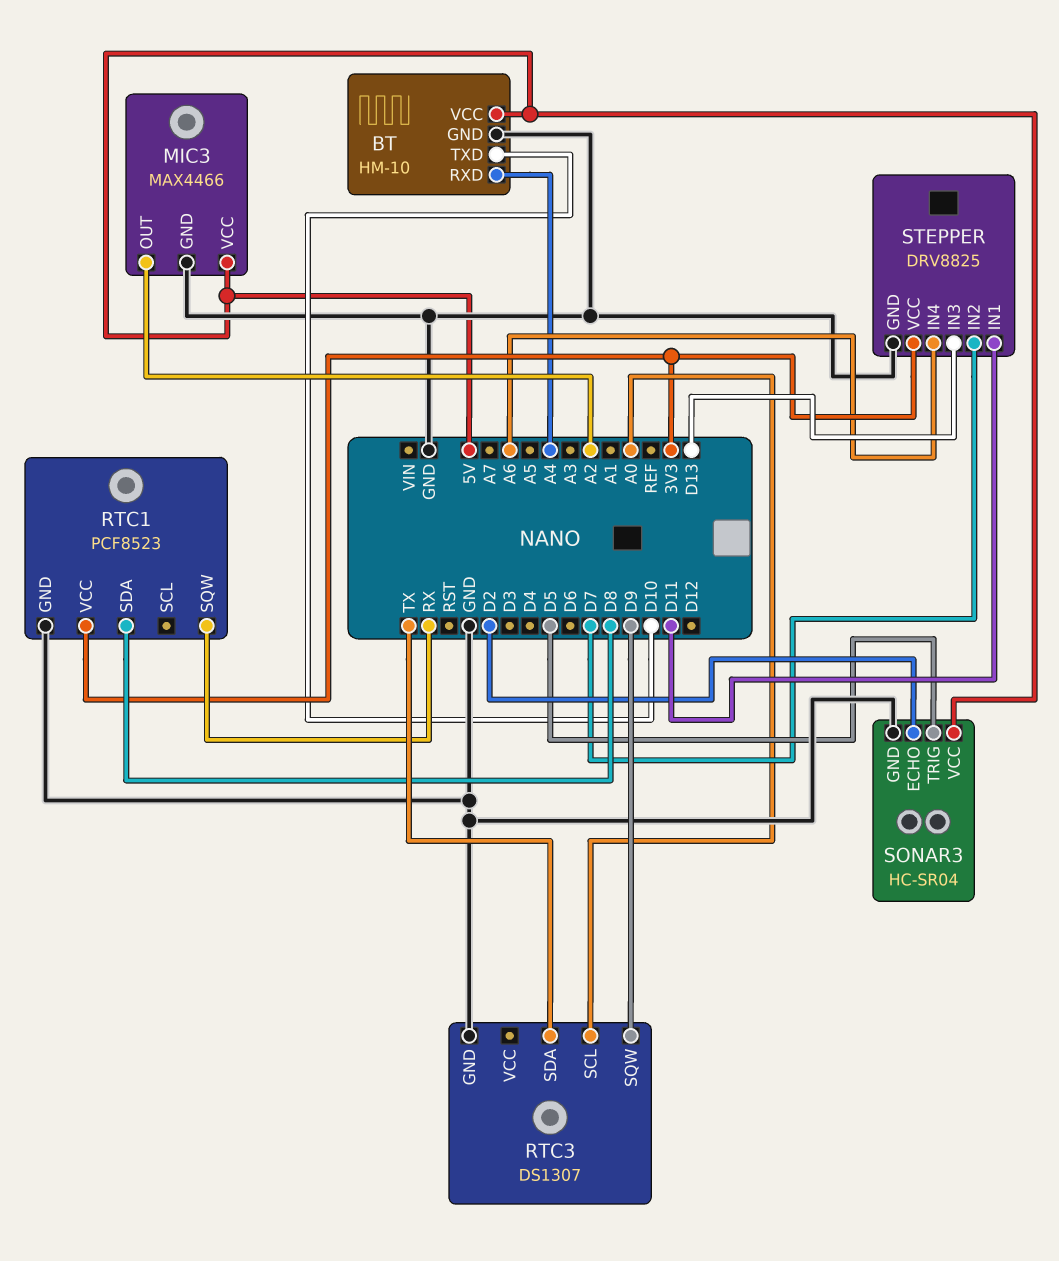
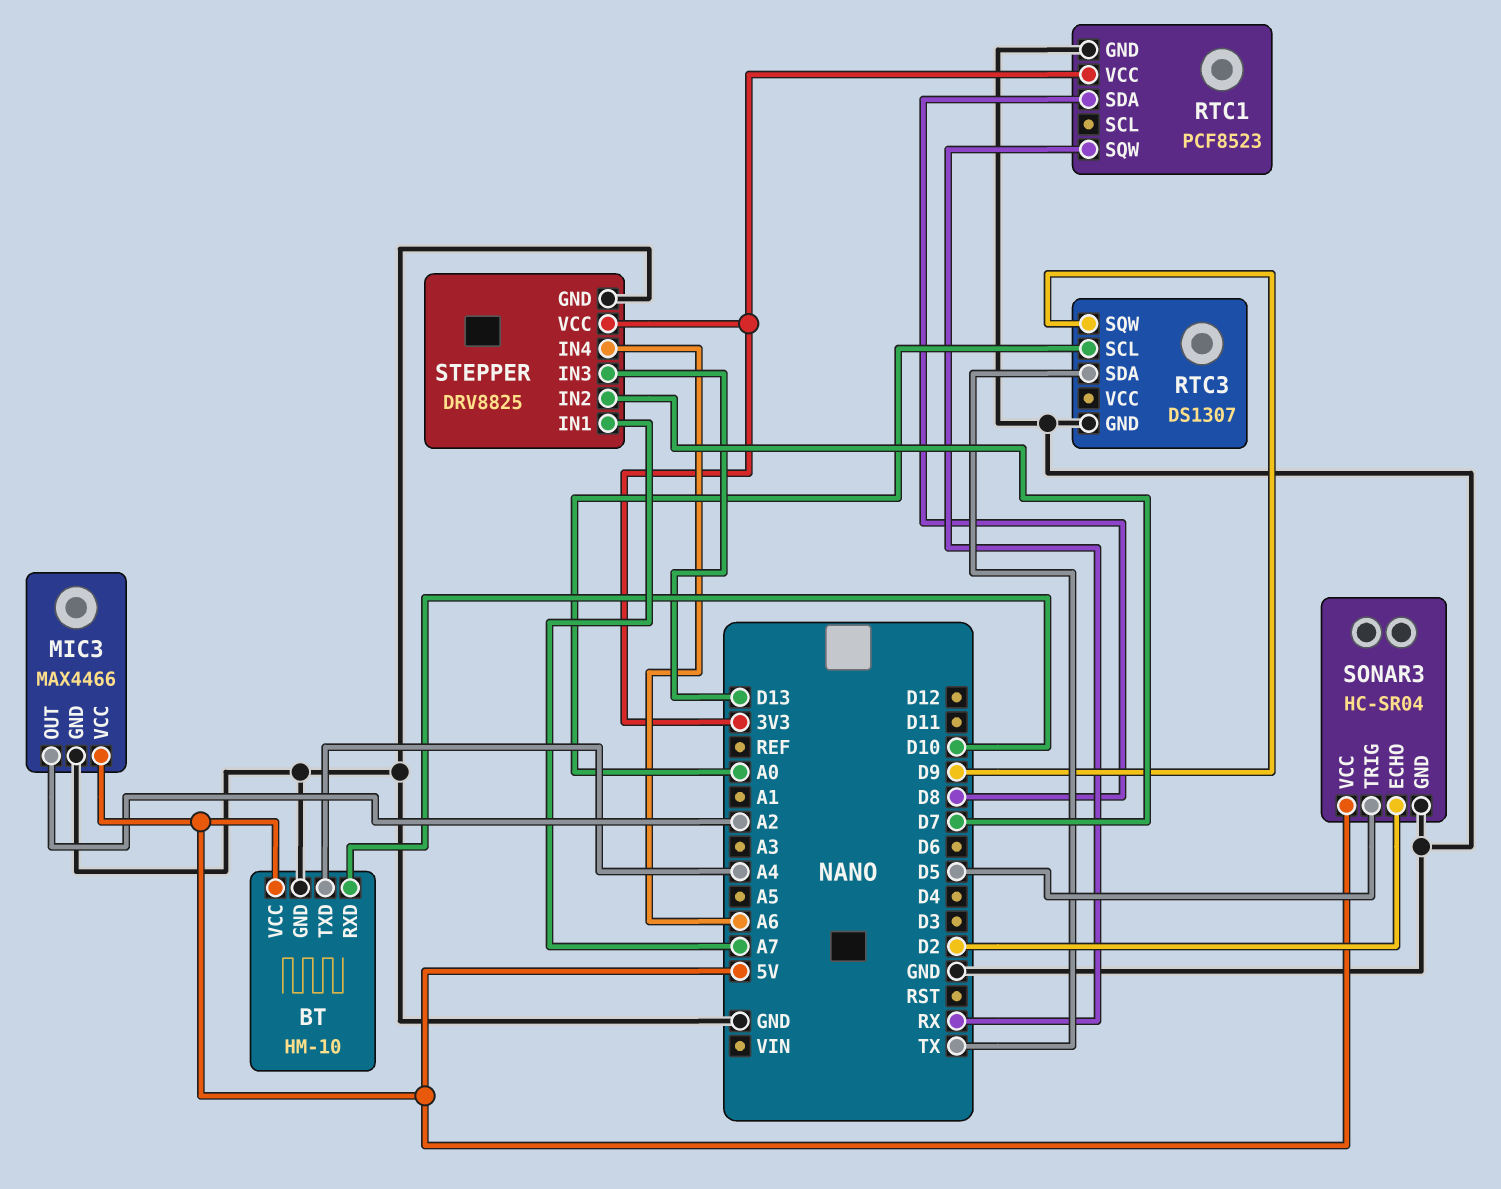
BT pin RXD: A4 -> D10
BT pin TXD: D10 -> A4
STEPPER pin IN1: D11 -> A7

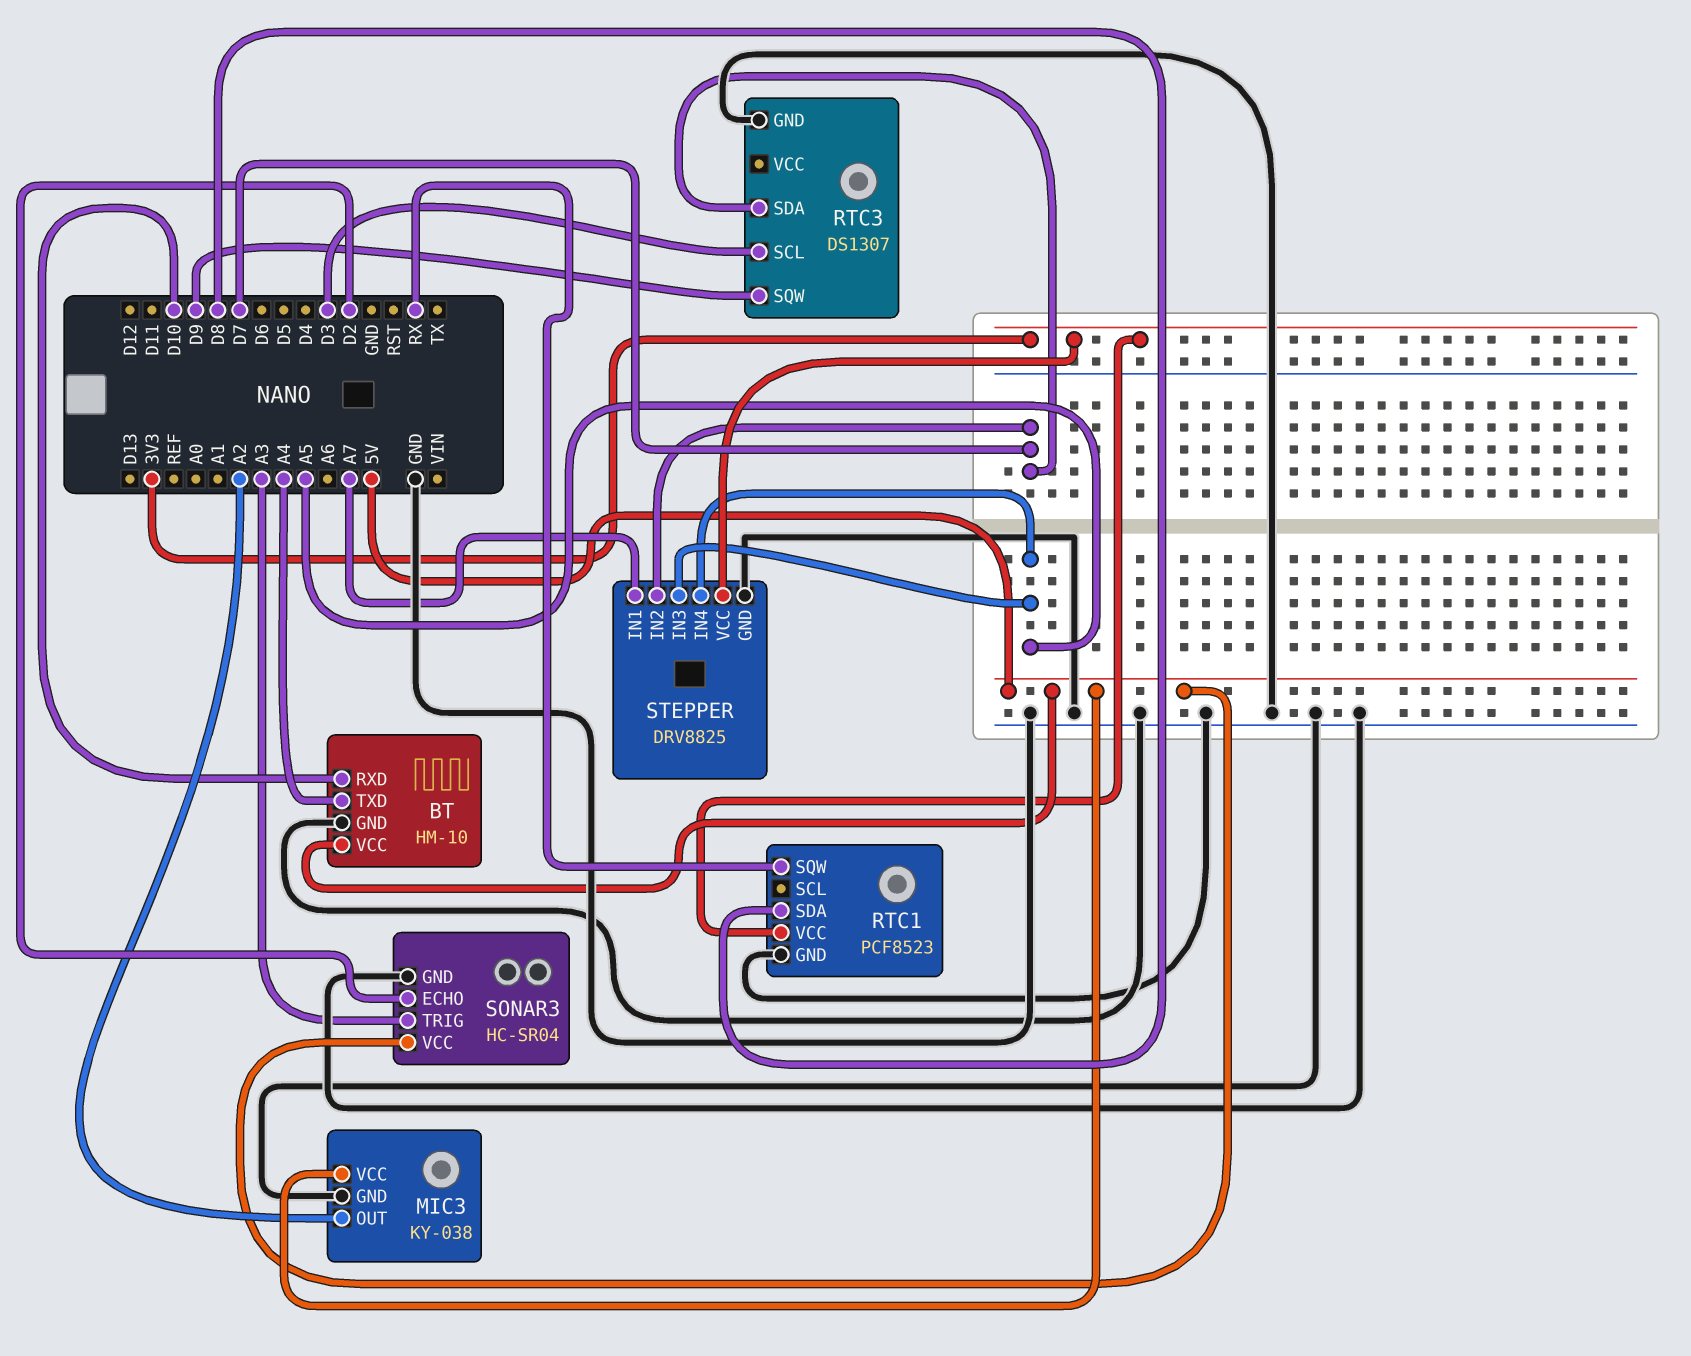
MIC3: MAX4466 -> KY-038
RTC3 pin SCL: A0 -> D3
RTC3 pin SDA: TX -> D7
SONAR3 pin TRIG: D5 -> A3
STEPPER pin IN3: D13 -> A5
STEPPER pin IN4: A6 -> A5

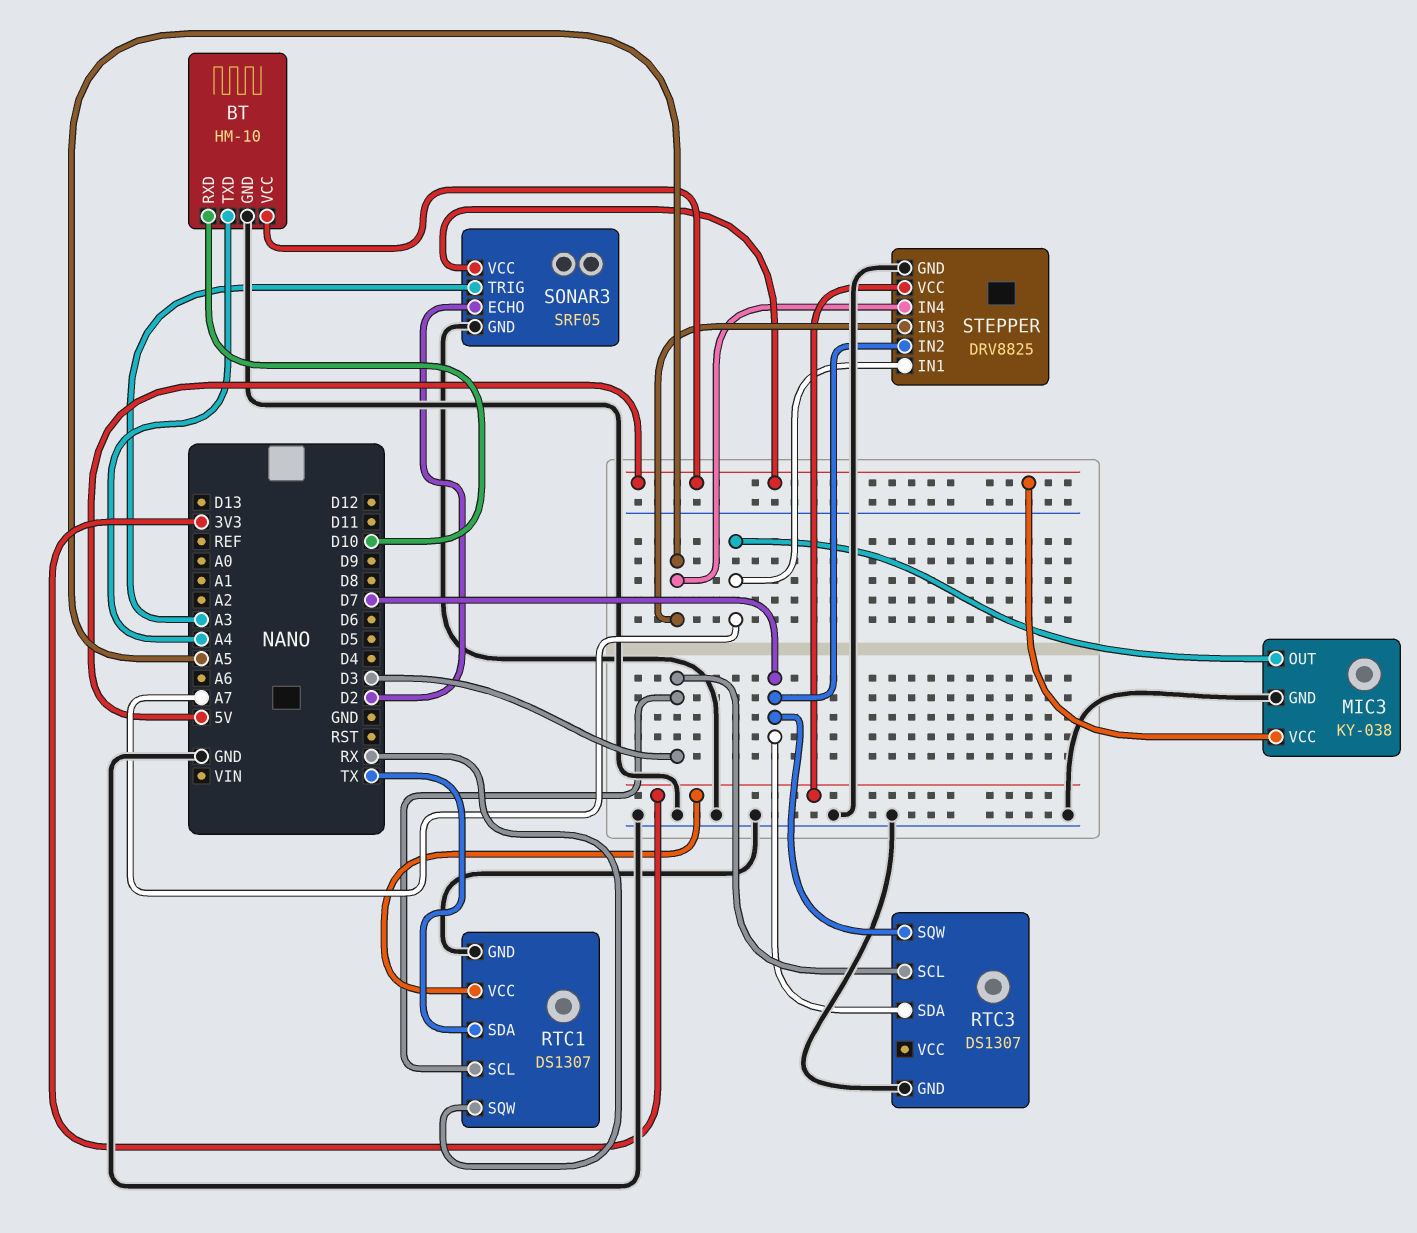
MIC3 pin OUT: A2 -> A7
RTC1: PCF8523 -> DS1307
RTC1 pin SCL: none -> D3
RTC1 pin SDA: D8 -> TX
RTC3 pin SQW: D9 -> D7
SONAR3: HC-SR04 -> SRF05

